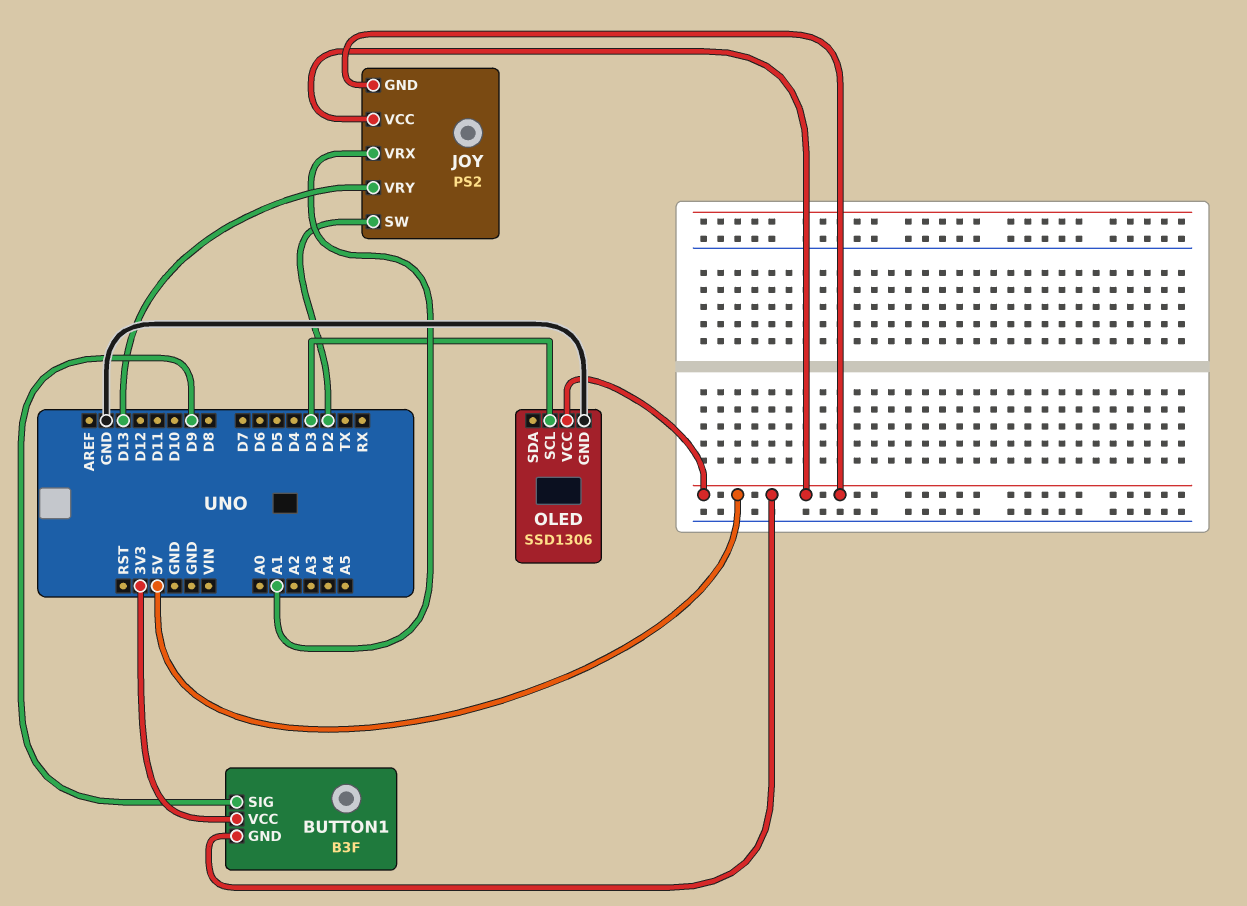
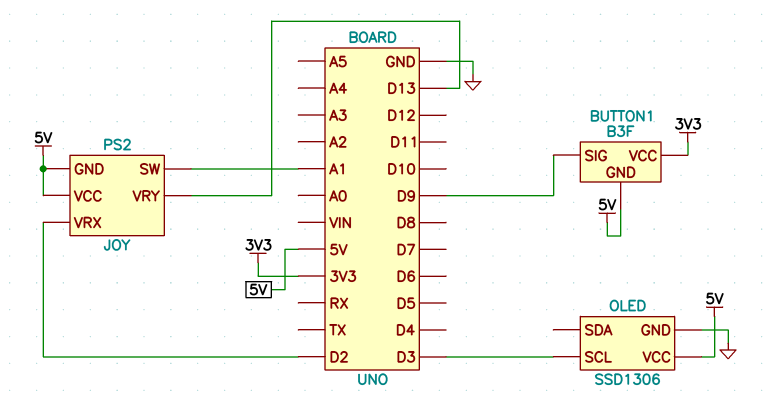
JOY pin SW: D2 -> A1
JOY pin VRX: A1 -> D2

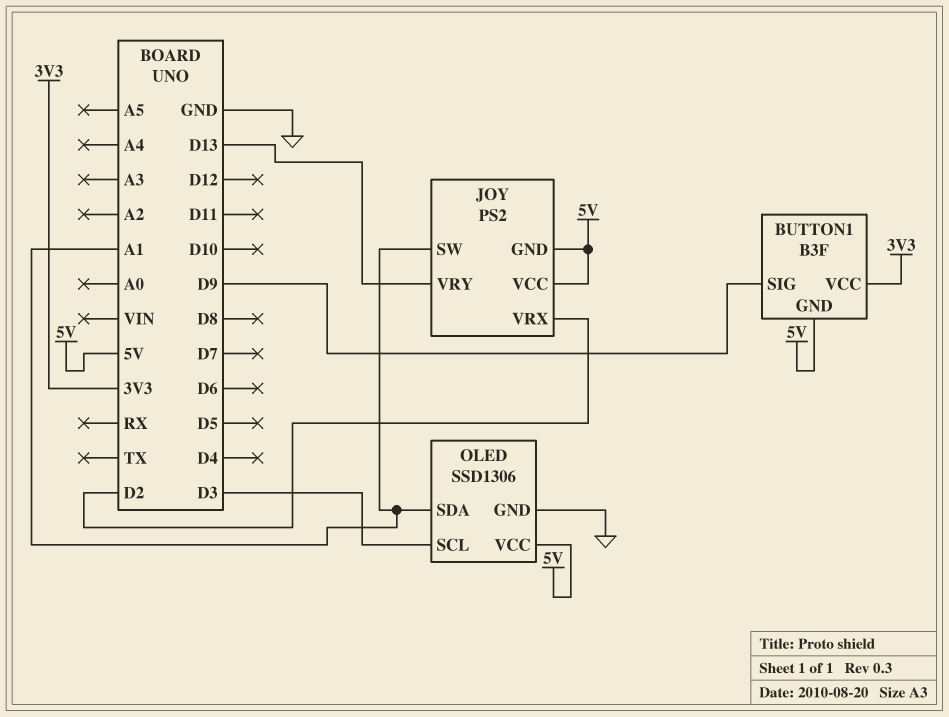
OLED pin SDA: none -> A1

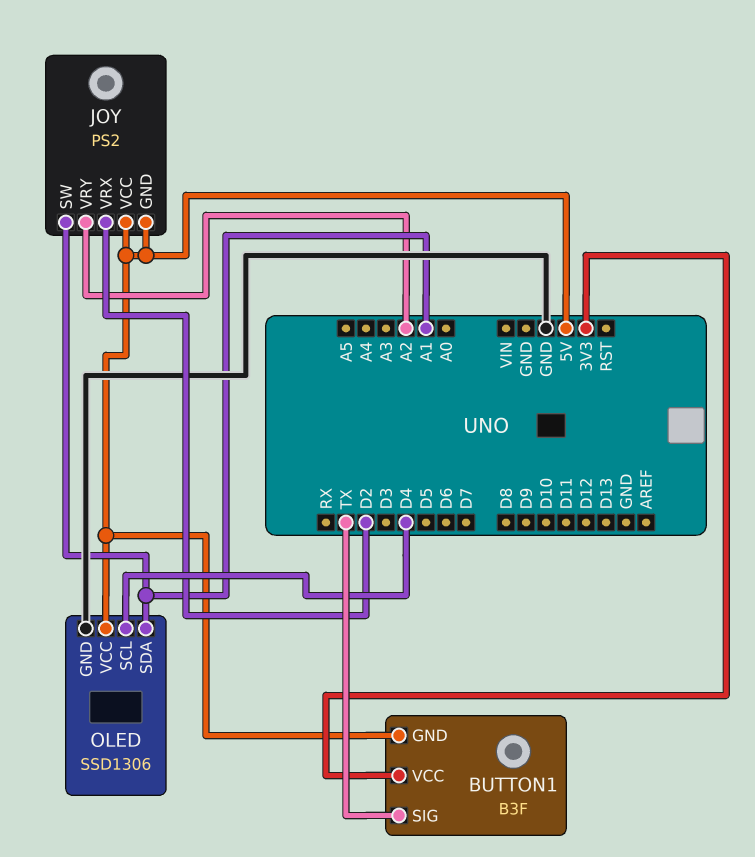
BUTTON1 pin SIG: D9 -> TX
JOY pin VRY: D13 -> A2
OLED pin SCL: D3 -> D4

